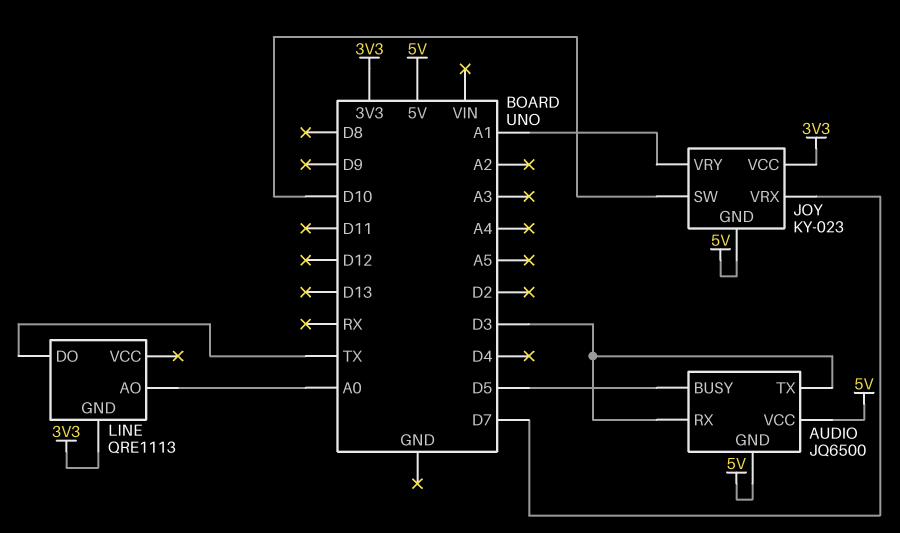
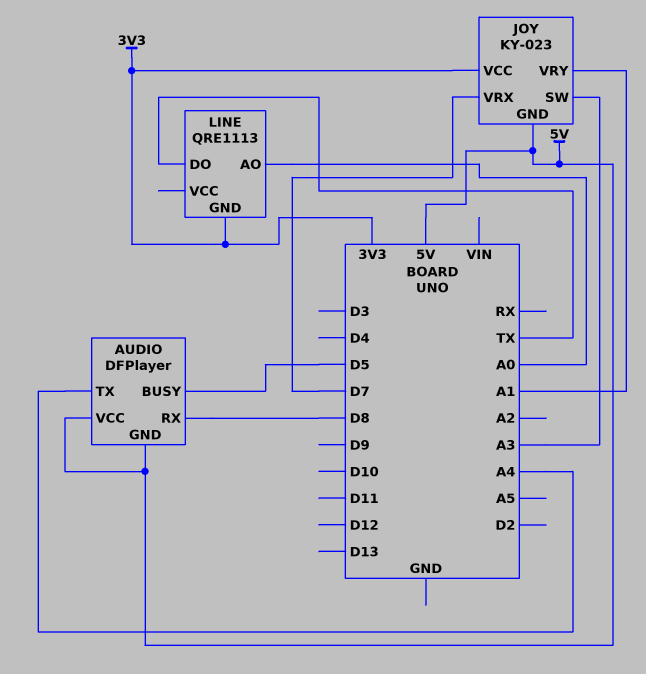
AUDIO: JQ6500 -> DFPlayer
AUDIO pin RX: D3 -> D8
AUDIO pin TX: D3 -> A4
JOY pin SW: D10 -> A3

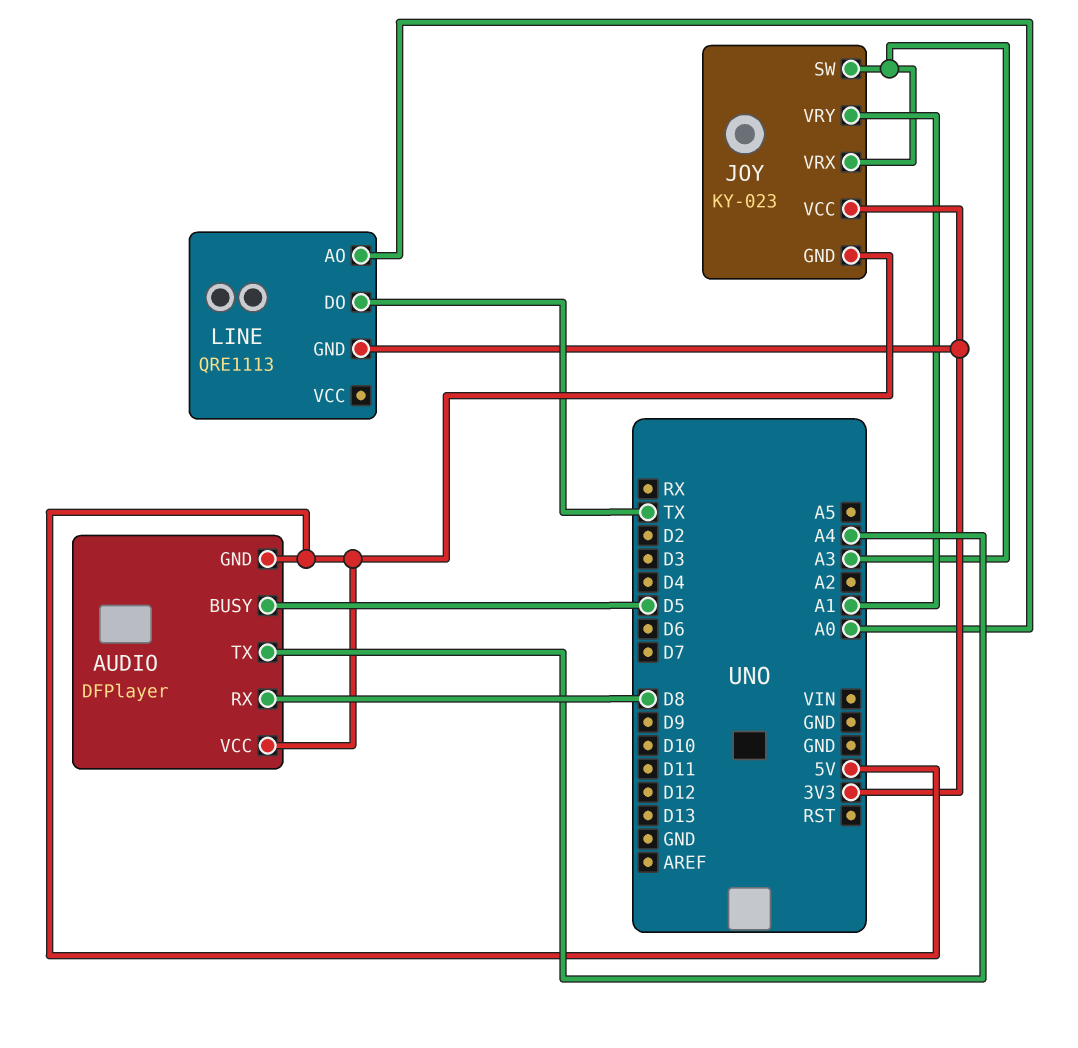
JOY pin VRX: D7 -> A3

